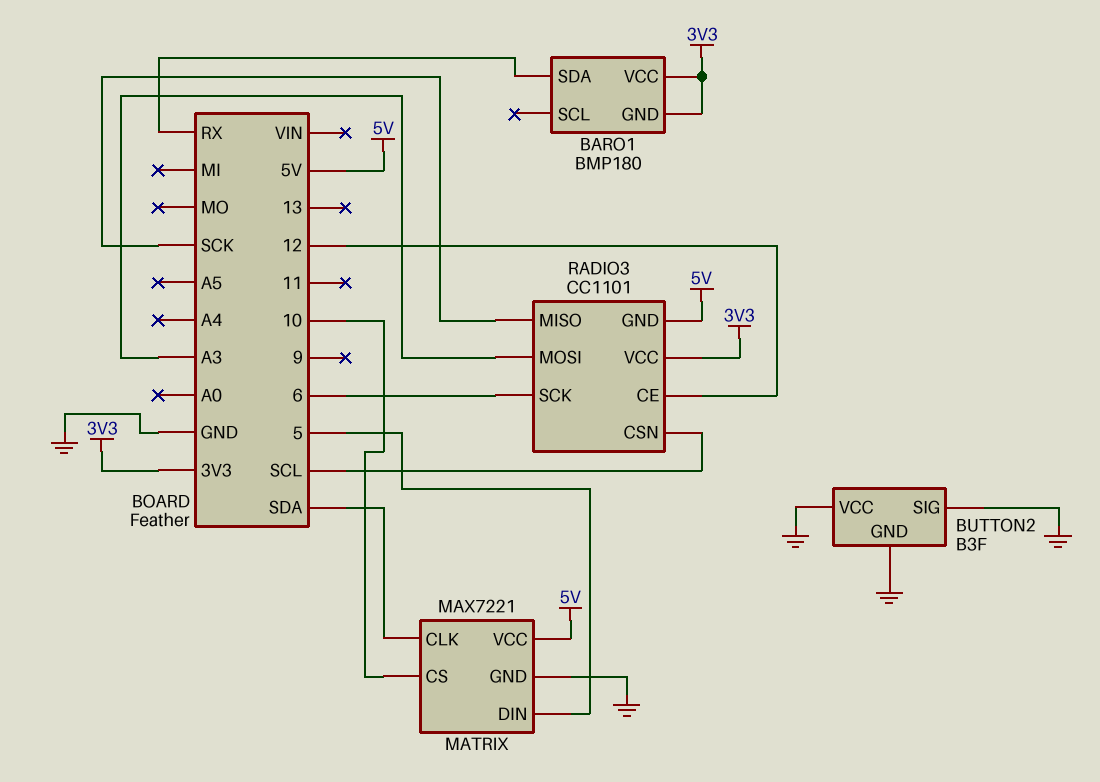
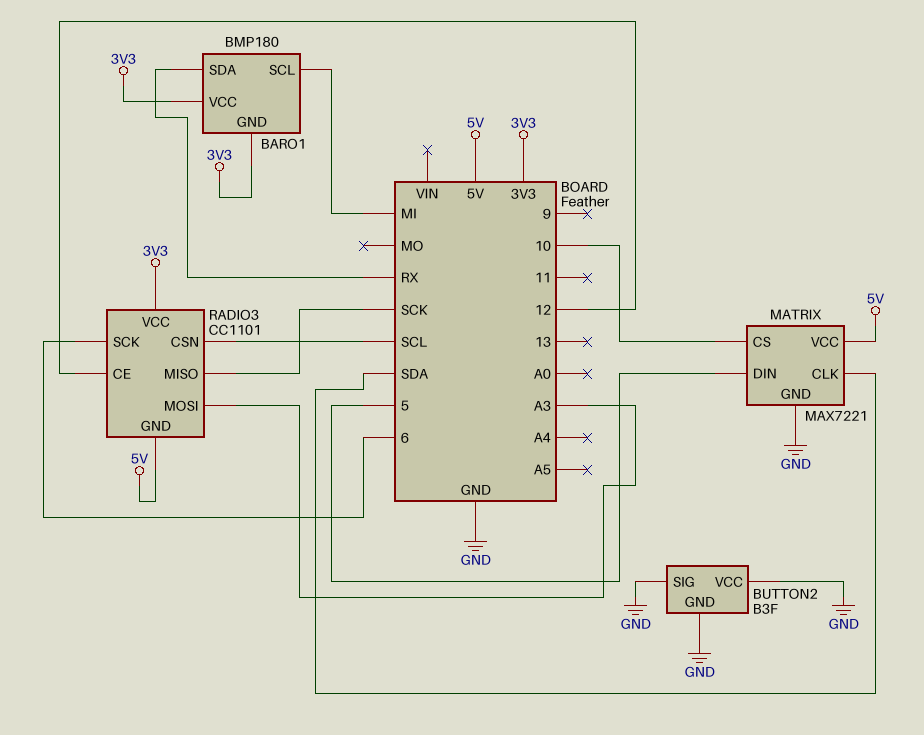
BARO1 pin SCL: none -> MI

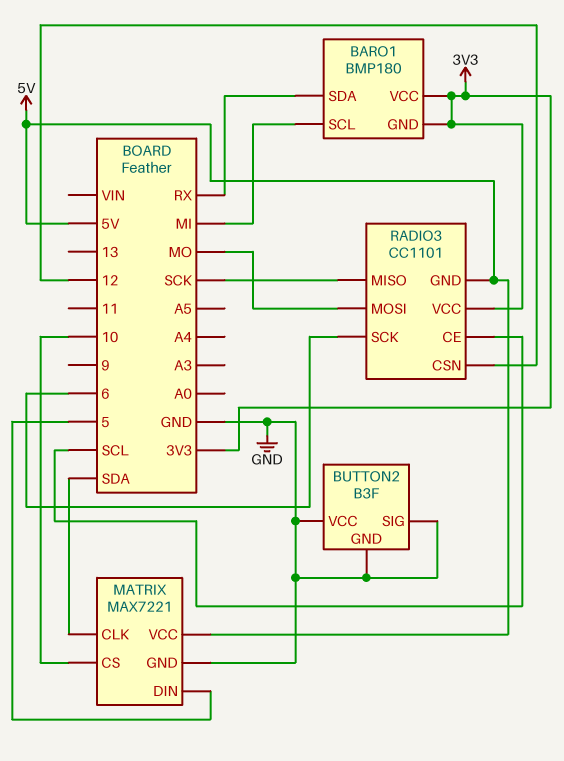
RADIO3 pin CE: 12 -> SCL
RADIO3 pin CSN: SCL -> 12
RADIO3 pin MOSI: A3 -> MO

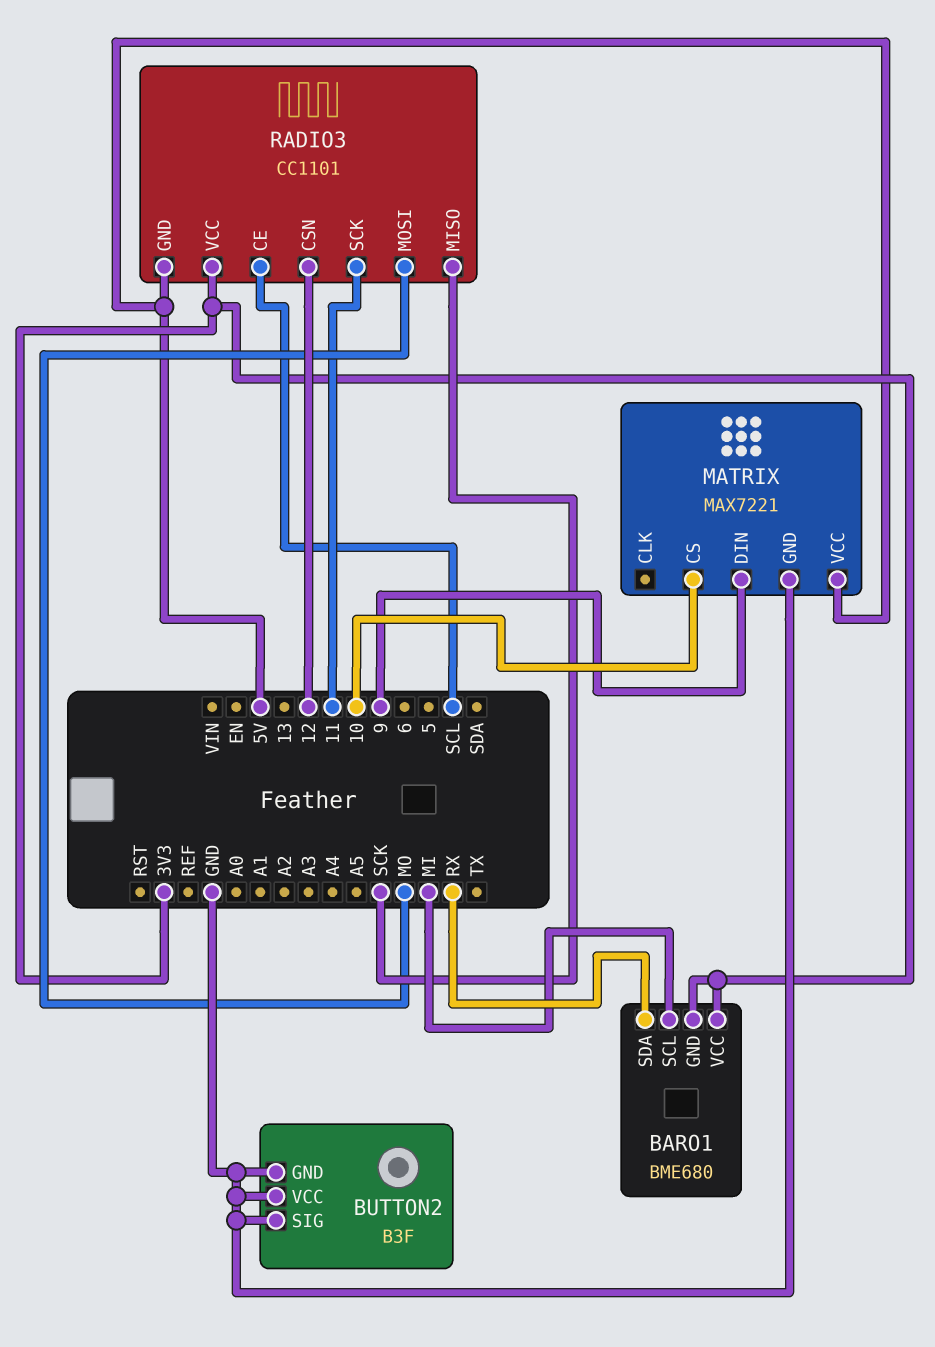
BARO1: BMP180 -> BME680
MATRIX pin CLK: SDA -> none
MATRIX pin DIN: 5 -> 9
RADIO3 pin SCK: 6 -> 11

